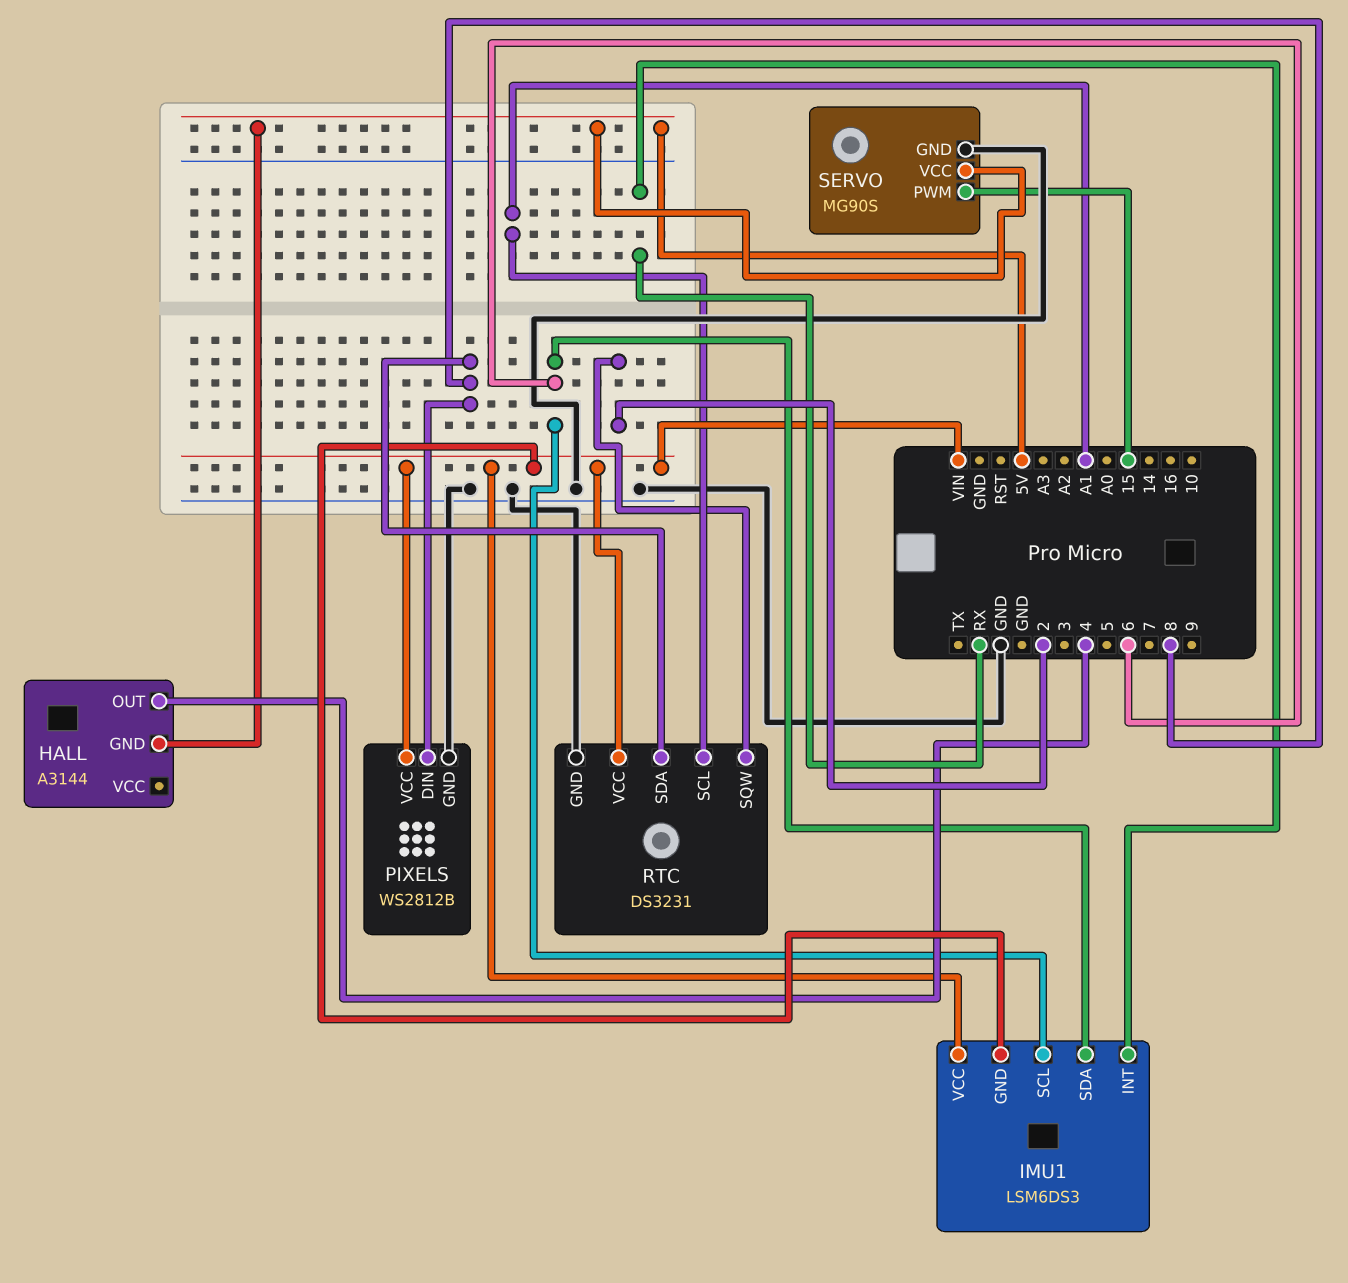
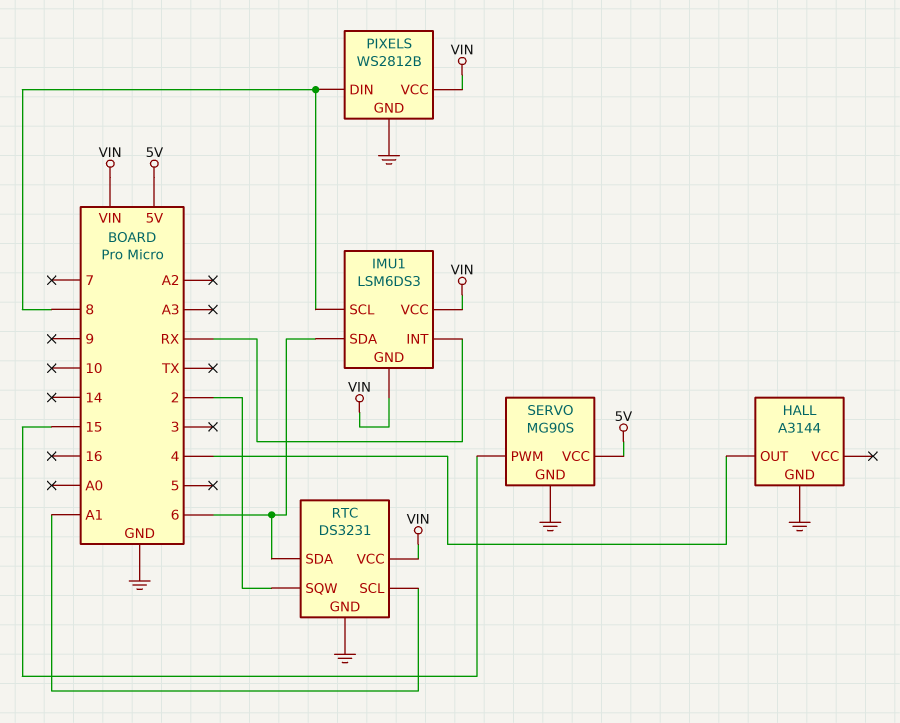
HALL pin GND: 5V -> GND
IMU1 pin SCL: 6 -> 8
RTC pin SDA: 8 -> 6

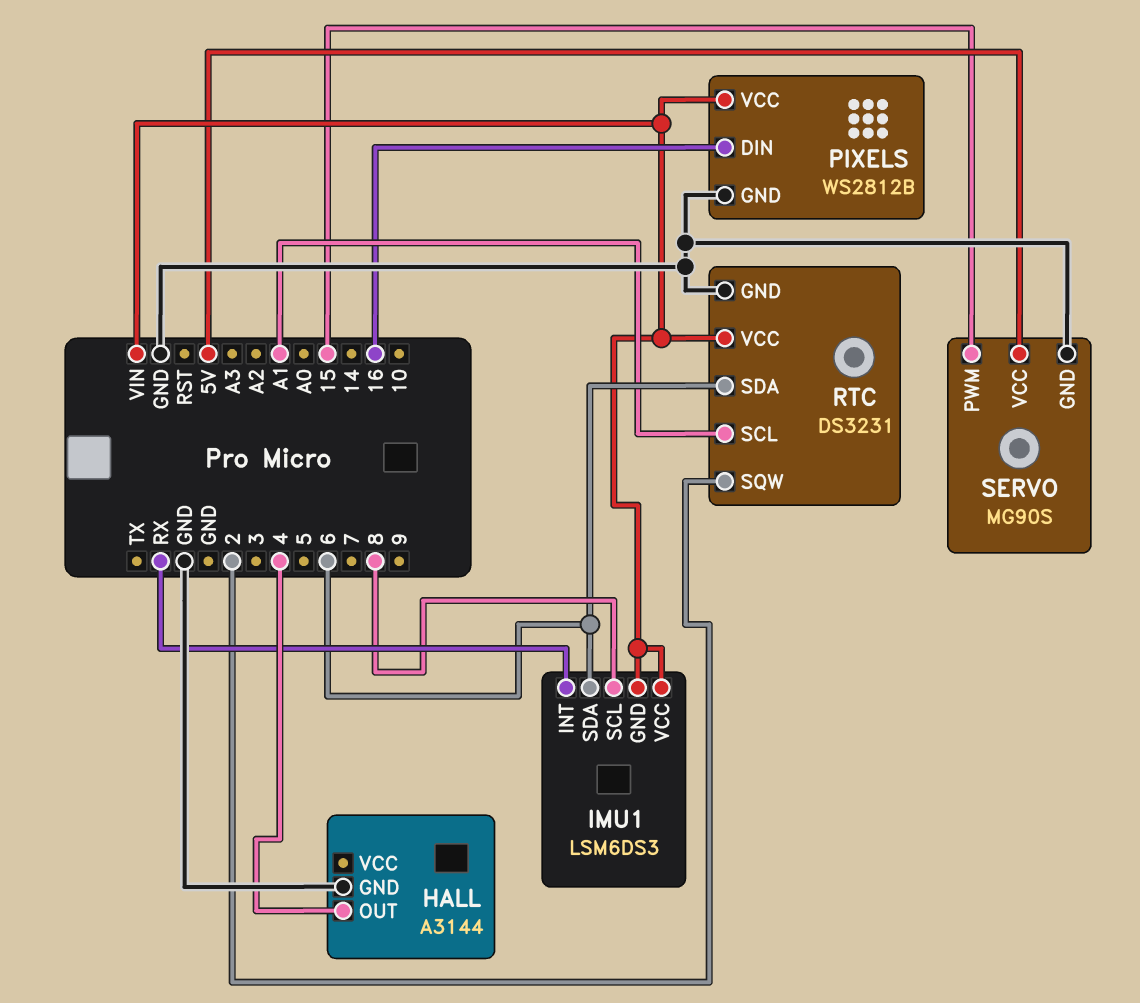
PIXELS pin DIN: 8 -> 16

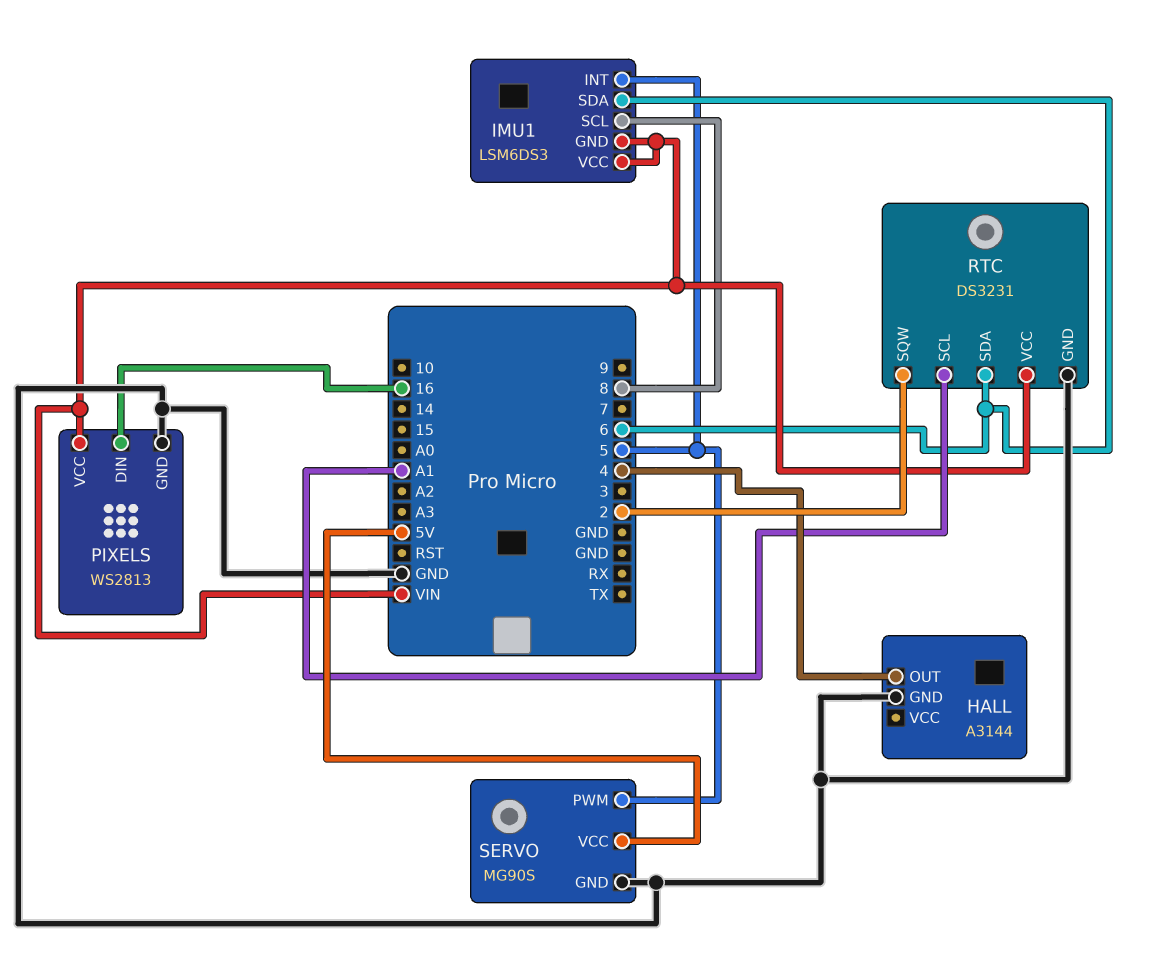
IMU1 pin INT: RX -> 5
PIXELS: WS2812B -> WS2813
SERVO pin PWM: 15 -> 5

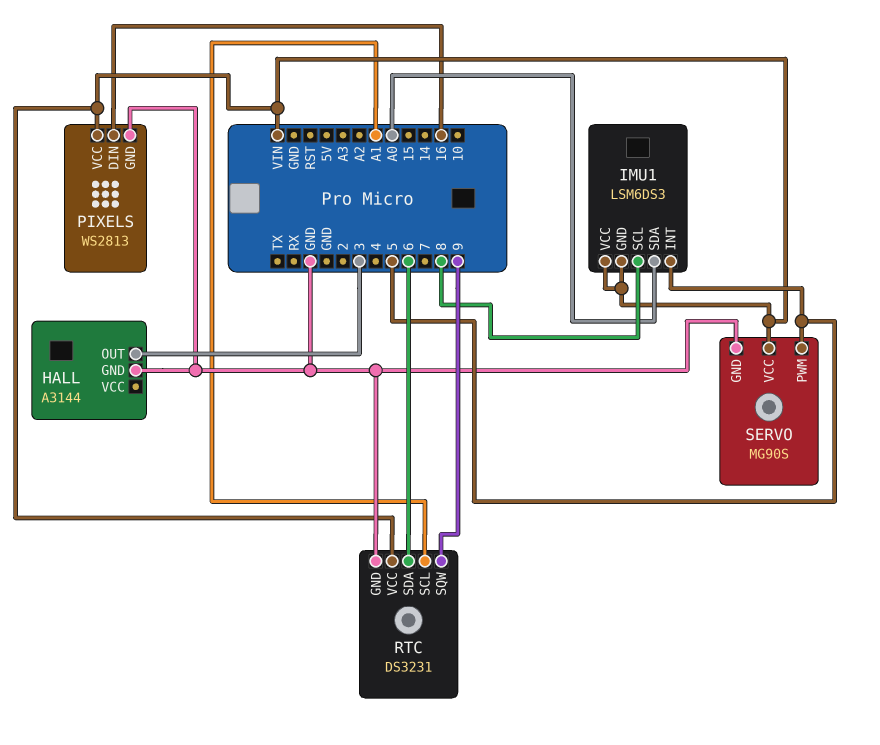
HALL pin OUT: 4 -> 3
IMU1 pin SDA: 6 -> A0
RTC pin SQW: 2 -> 9
SERVO pin VCC: 5V -> VIN

